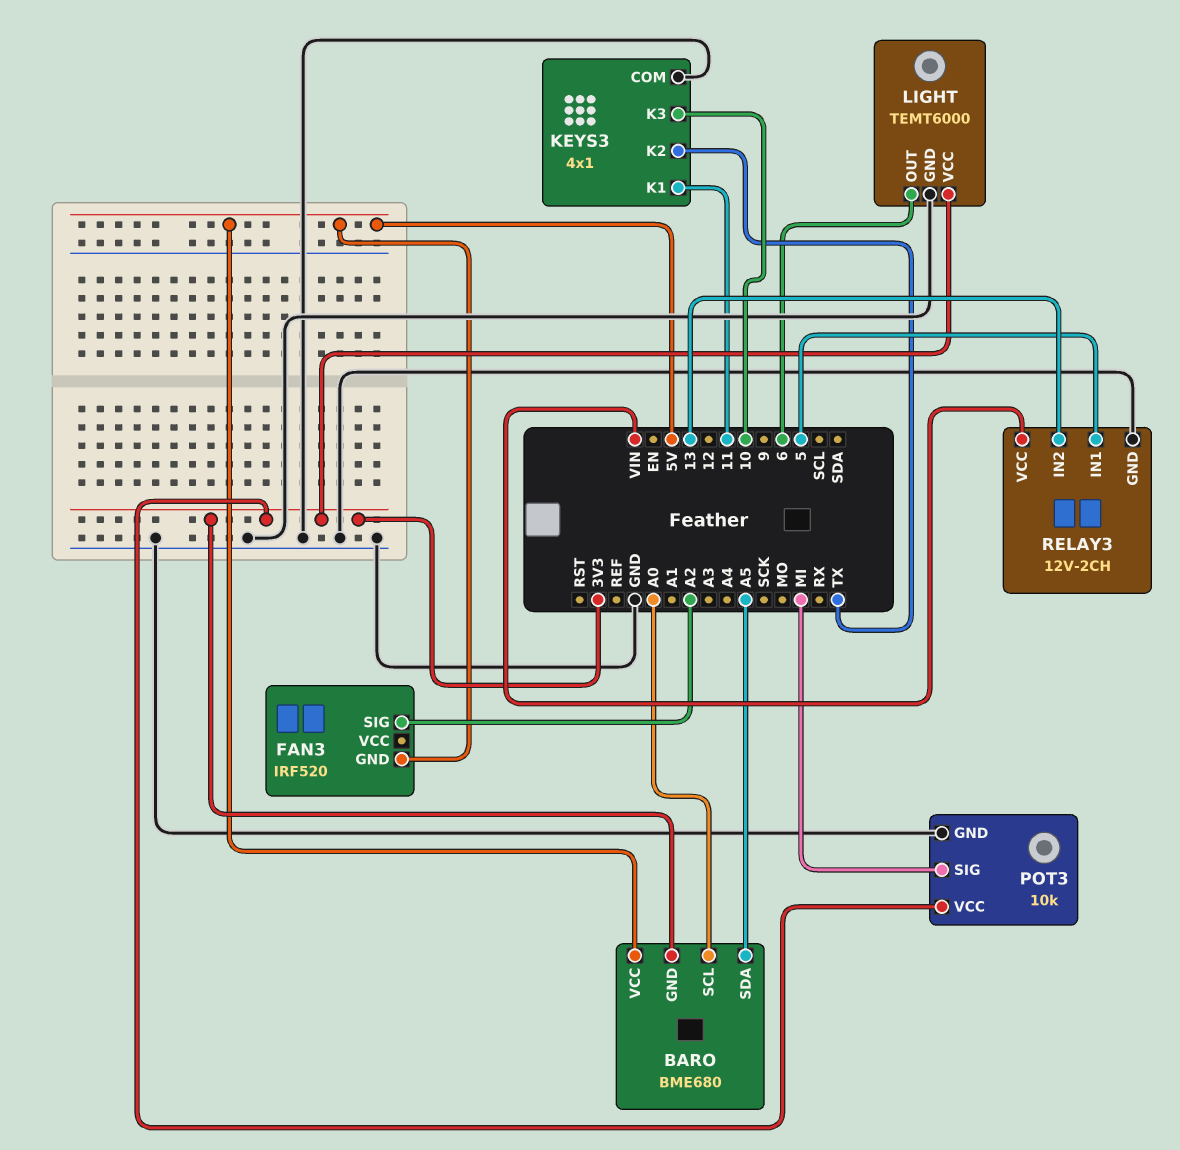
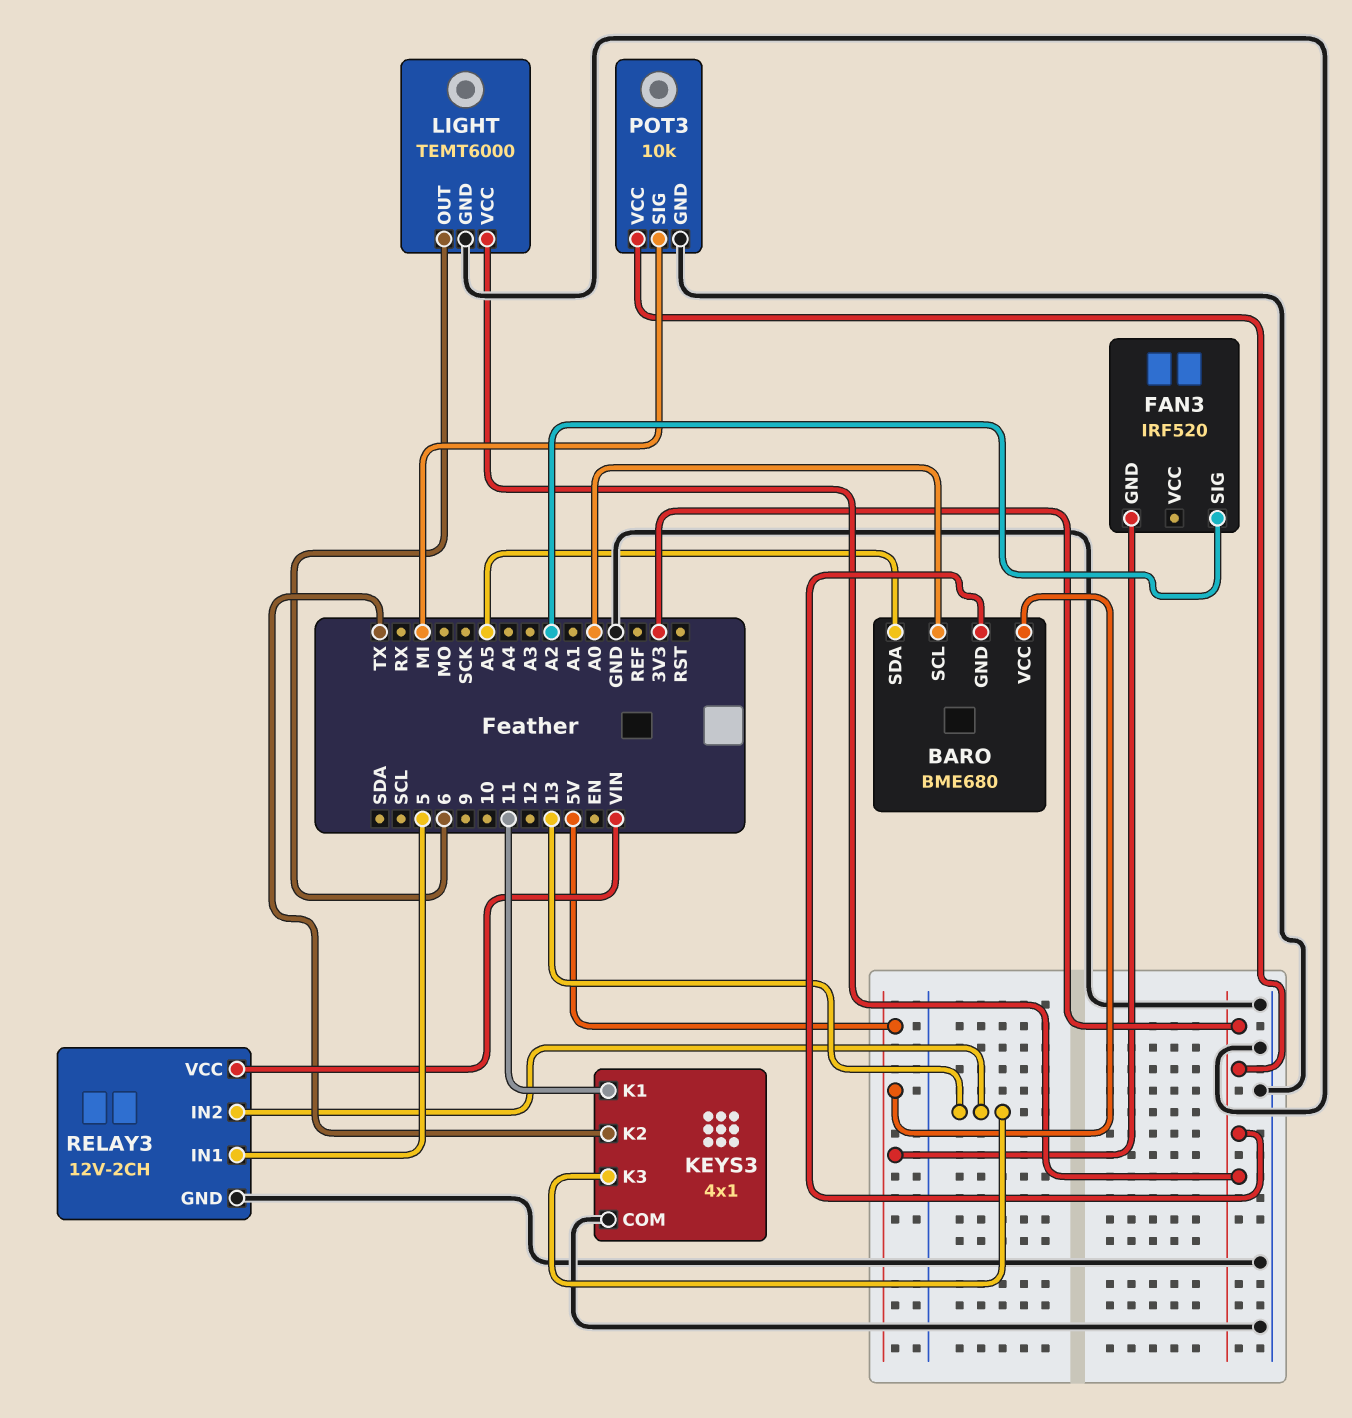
KEYS3 pin K3: 10 -> 13

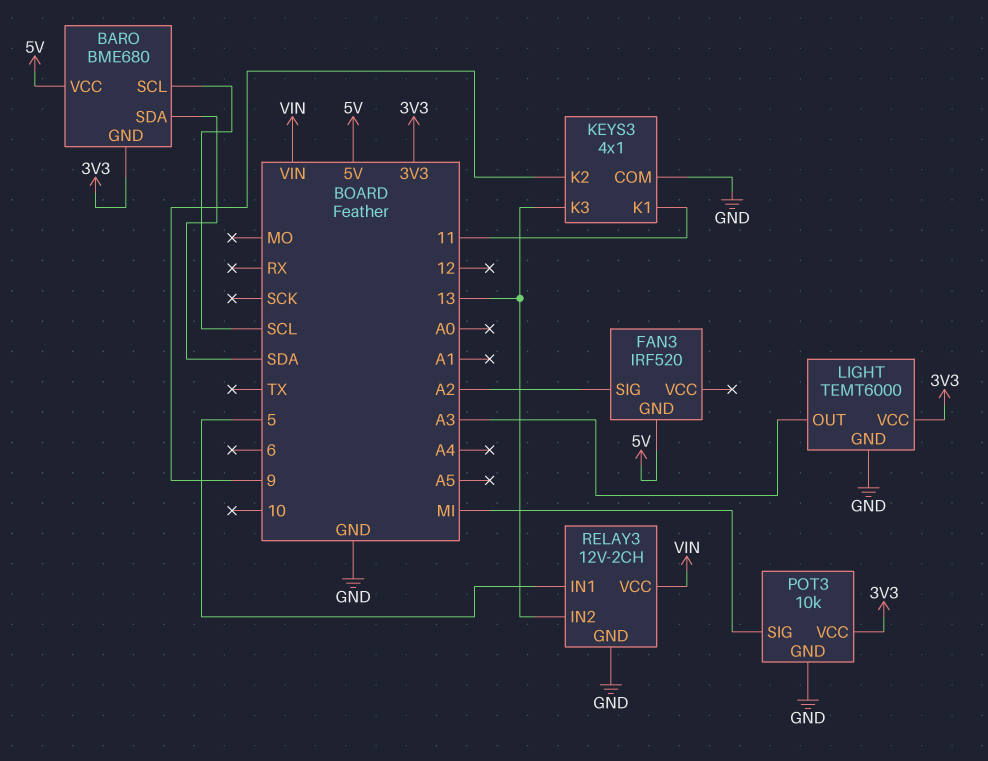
BARO pin SCL: A0 -> SCL
BARO pin SDA: A5 -> SDA
KEYS3 pin K2: TX -> 9
LIGHT pin OUT: 6 -> A3

